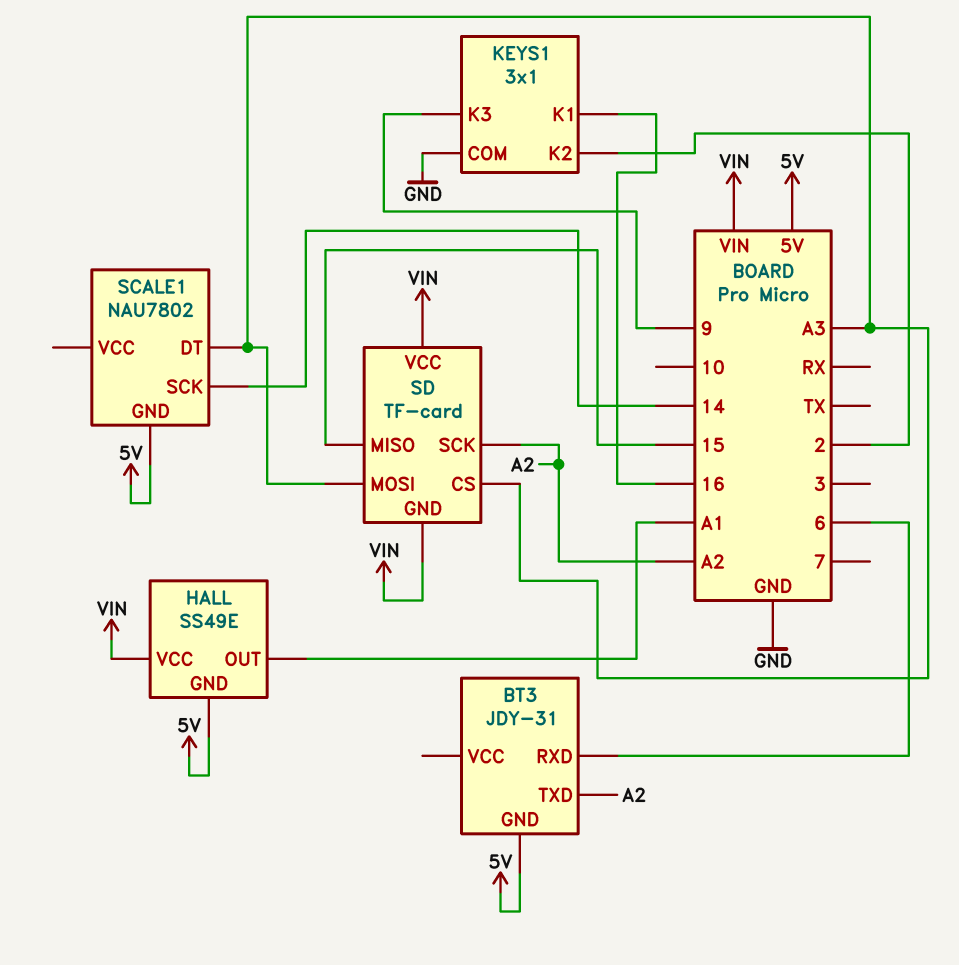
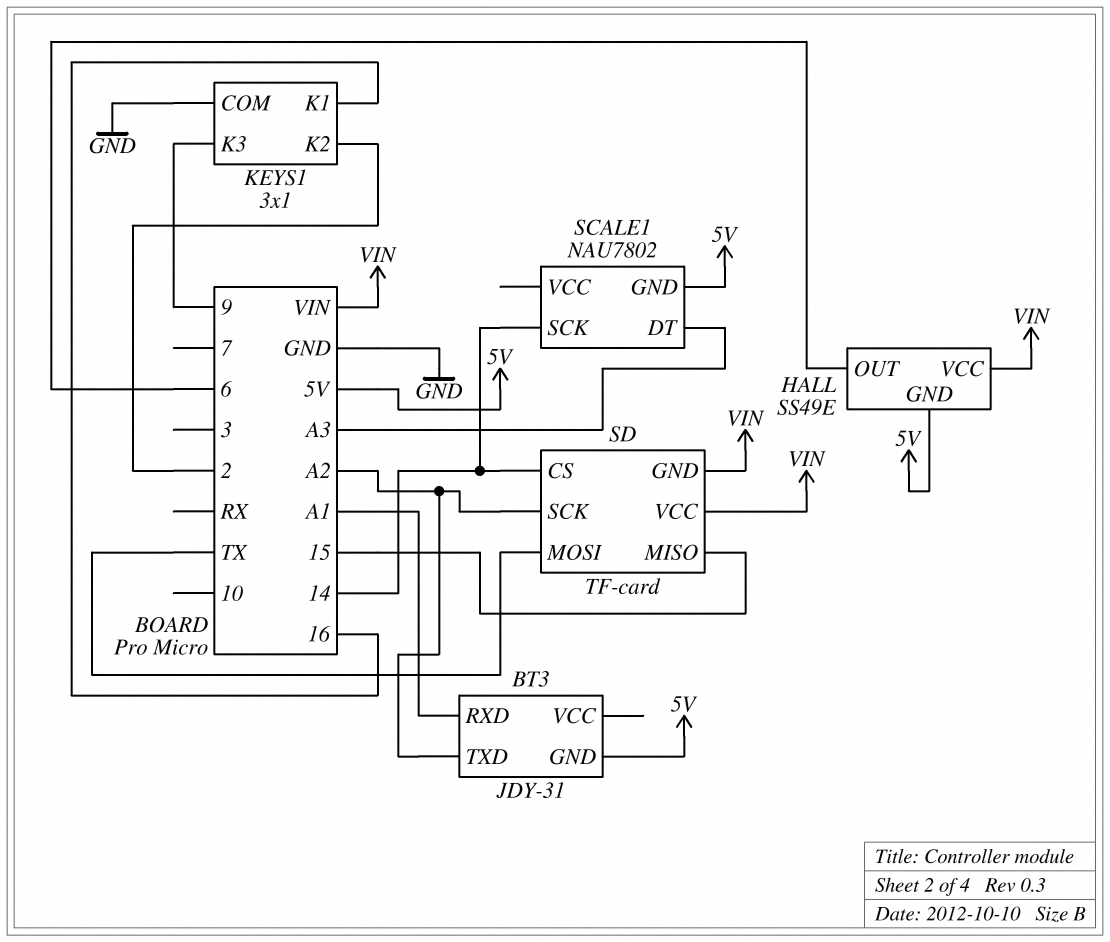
BT3 pin RXD: 6 -> A1
HALL pin OUT: A1 -> 6
SD pin CS: A3 -> 14
SD pin MOSI: A3 -> TX

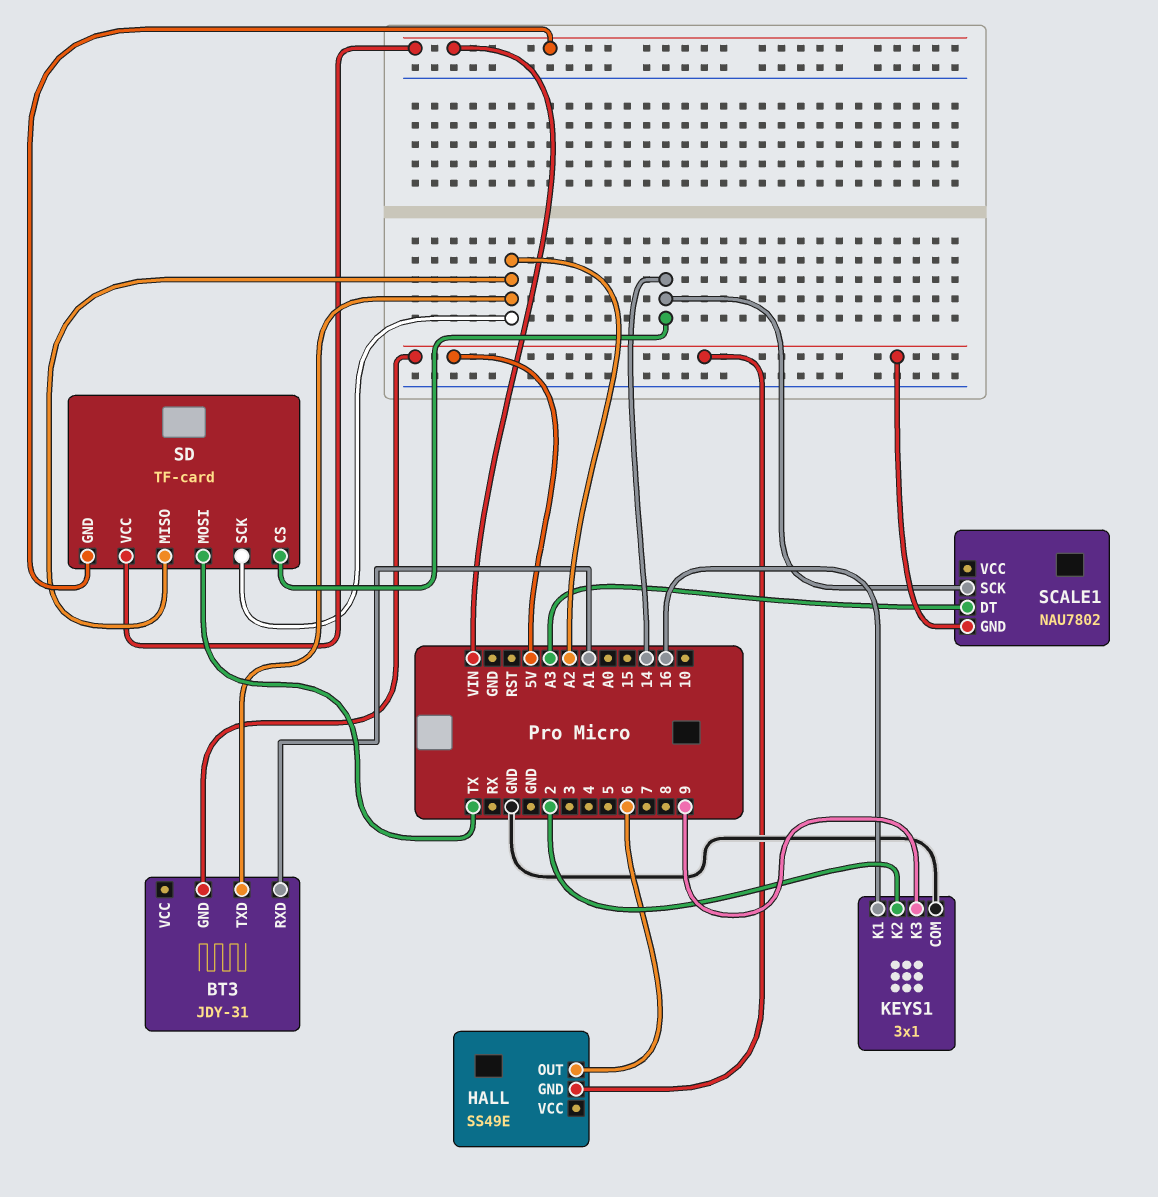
HALL pin VCC: VIN -> none
SD pin MISO: 15 -> A2

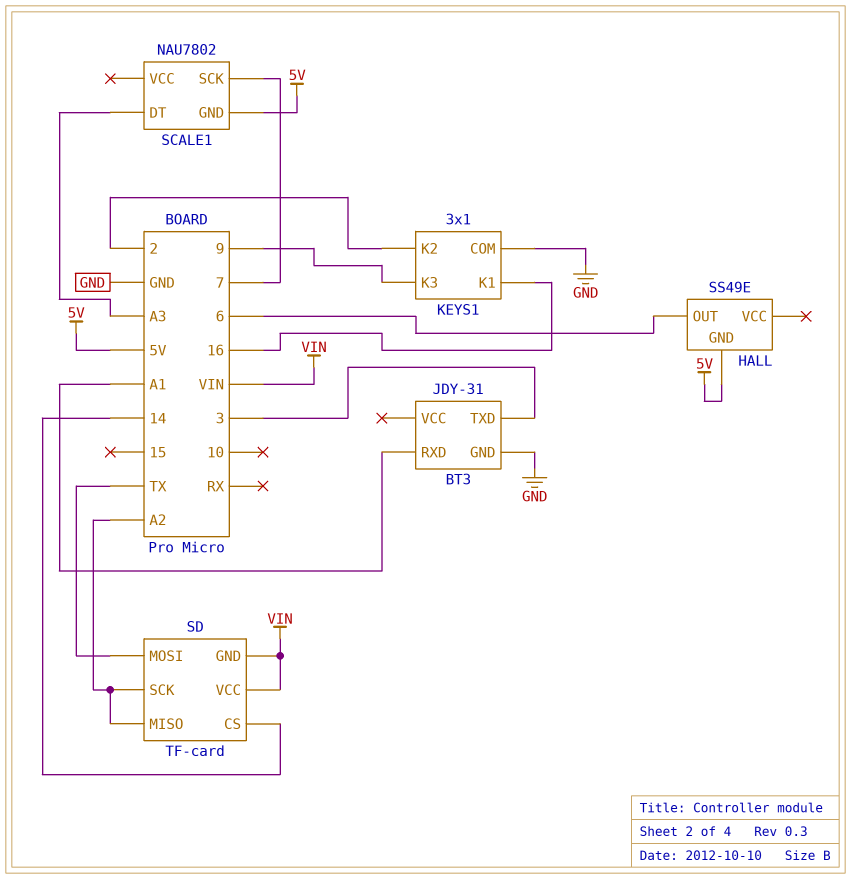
BT3 pin GND: 5V -> GND
BT3 pin TXD: A2 -> 3
SCALE1 pin SCK: 14 -> 7

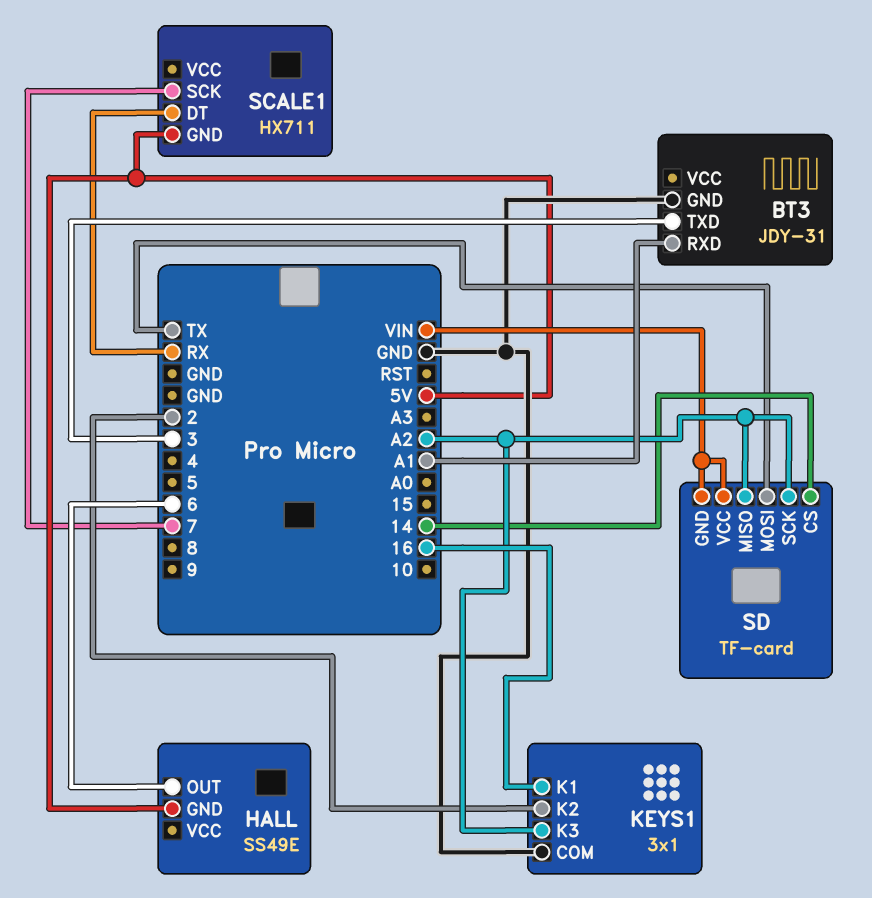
KEYS1 pin K3: 9 -> A2
SCALE1: NAU7802 -> HX711
SCALE1 pin DT: A3 -> RX

